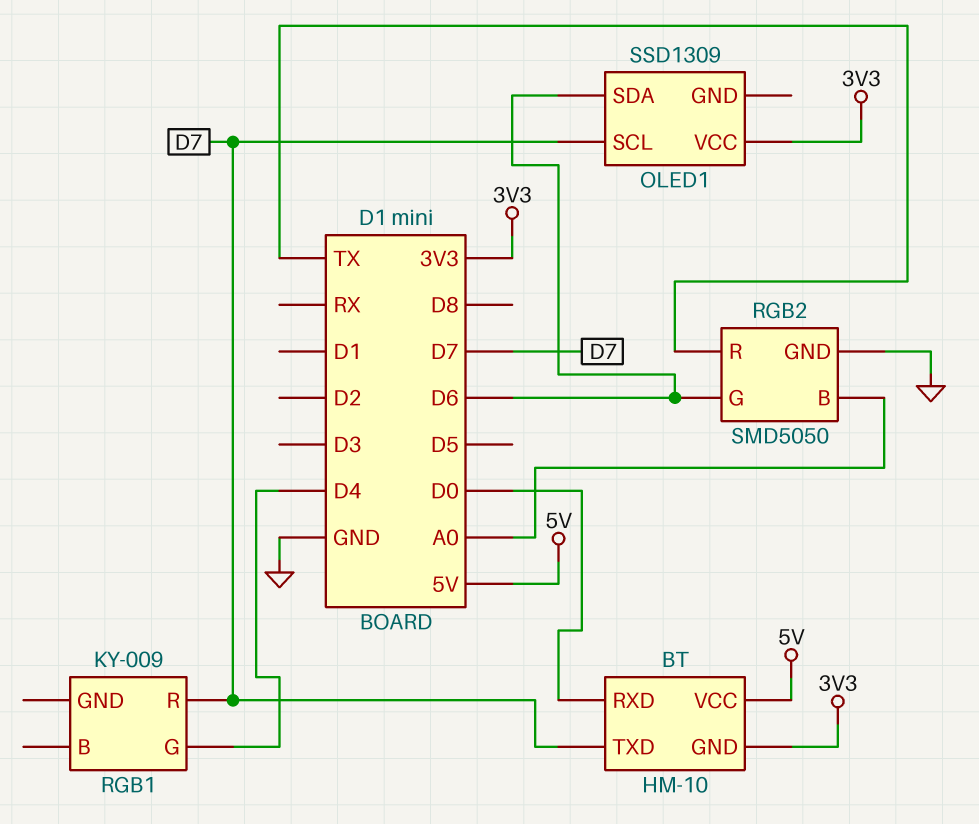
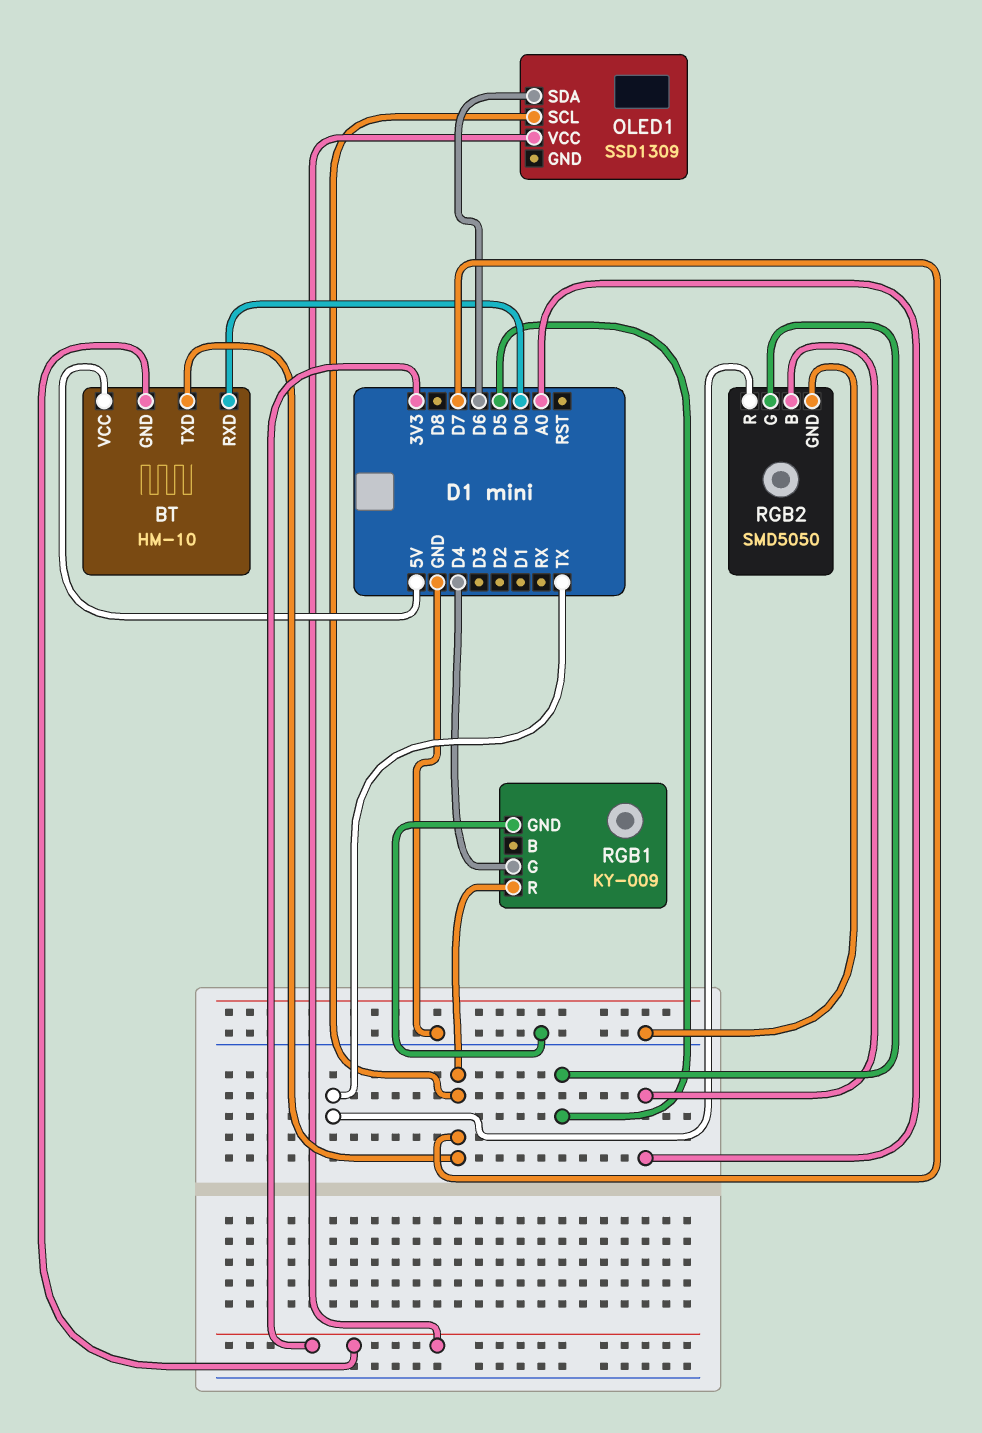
RGB1 pin GND: none -> GND
RGB2 pin G: D6 -> D5

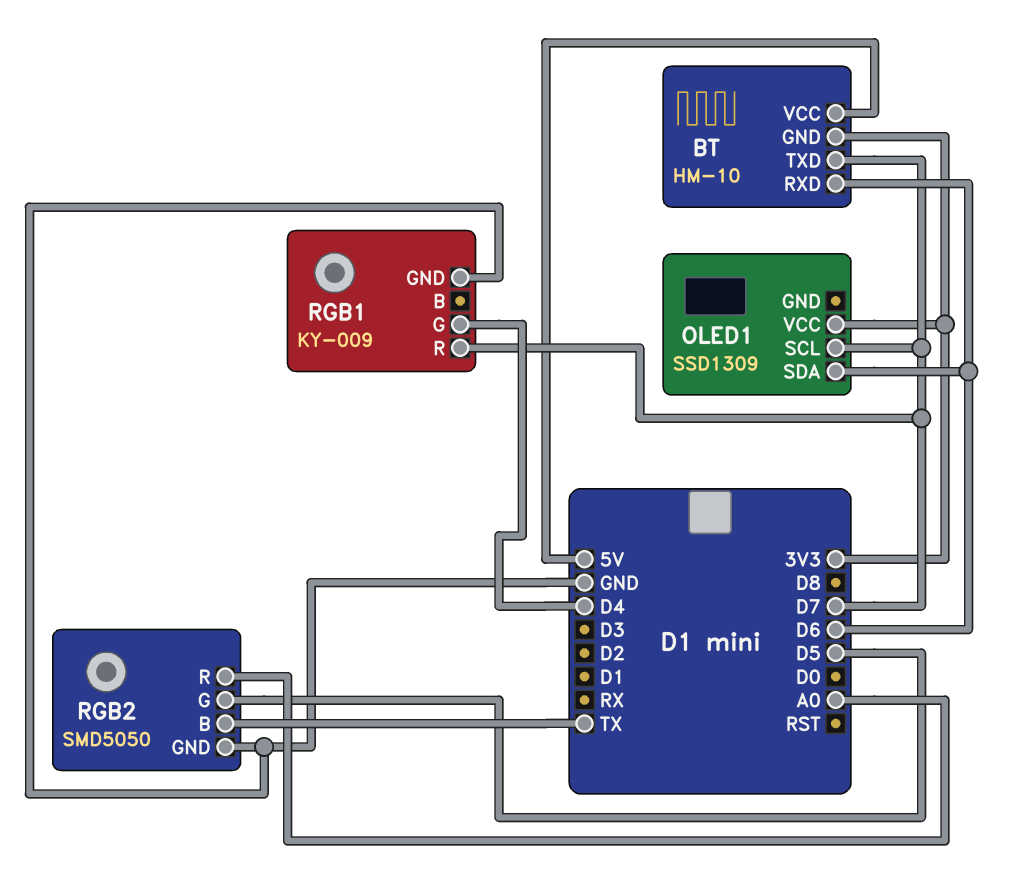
BT pin RXD: D0 -> D6
RGB2 pin B: A0 -> TX
RGB2 pin R: TX -> A0

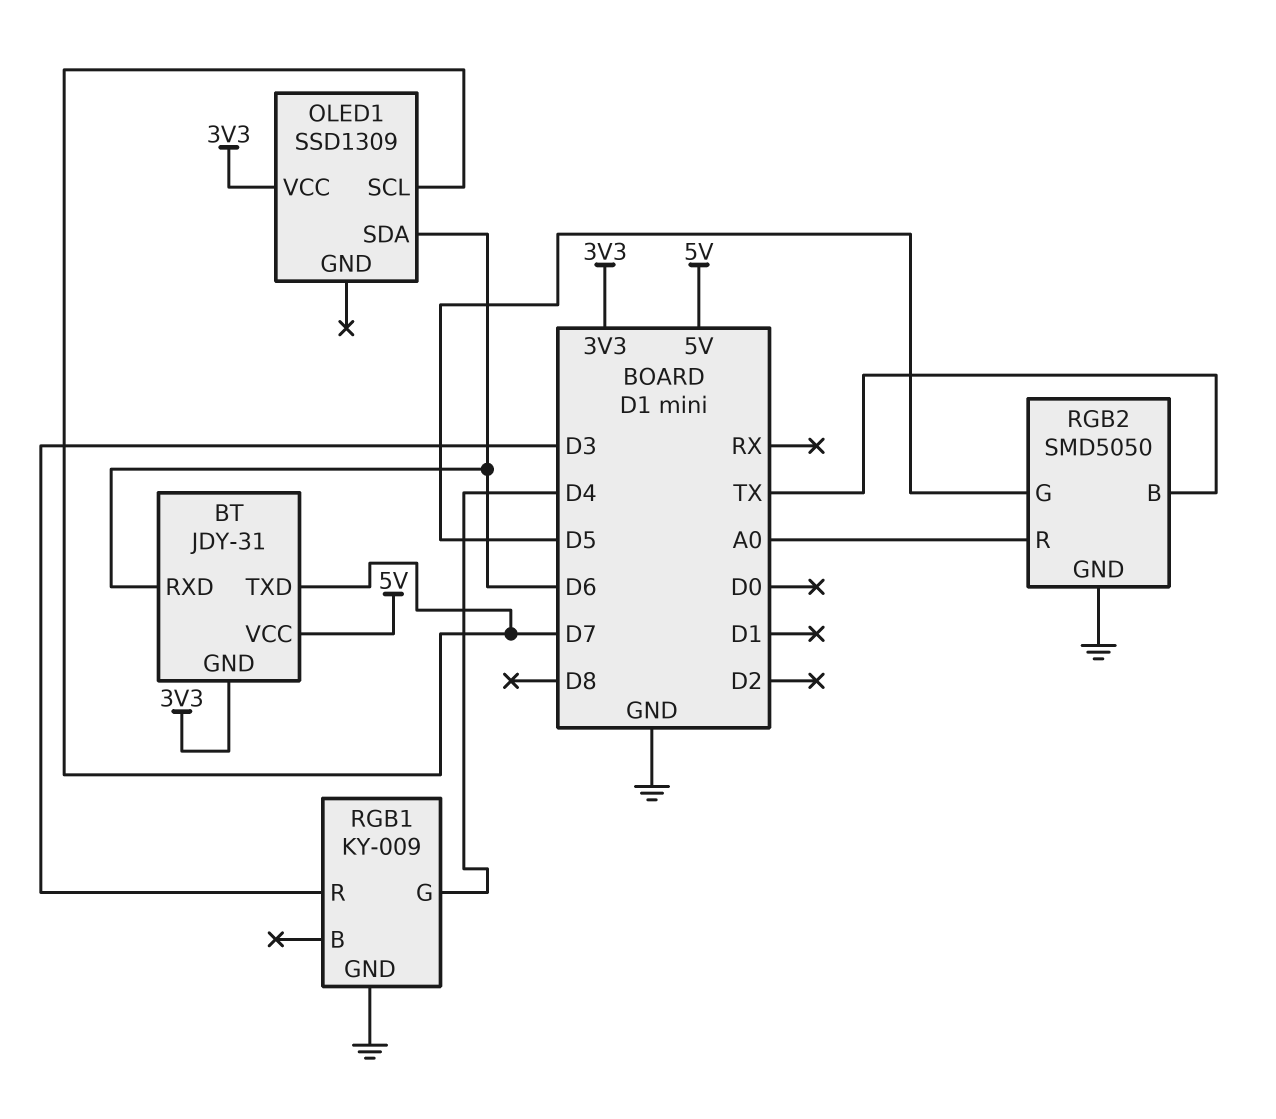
BT: HM-10 -> JDY-31
RGB1 pin R: D7 -> D3

